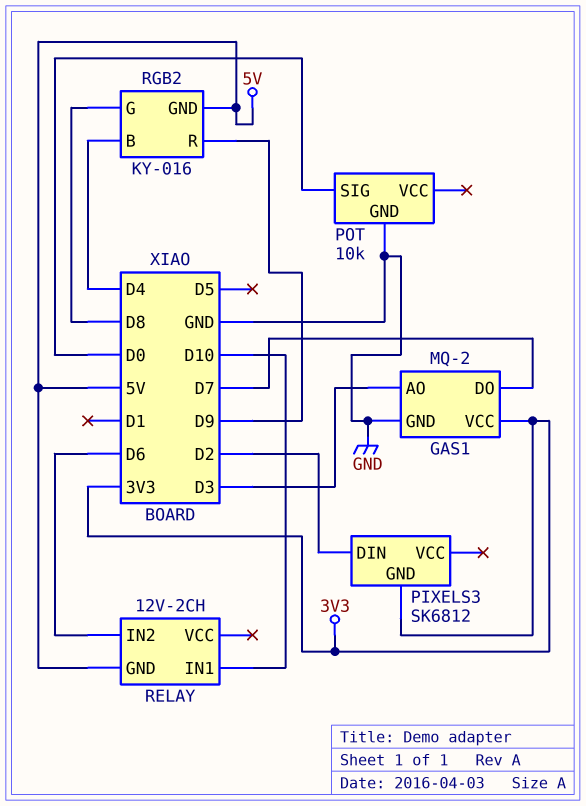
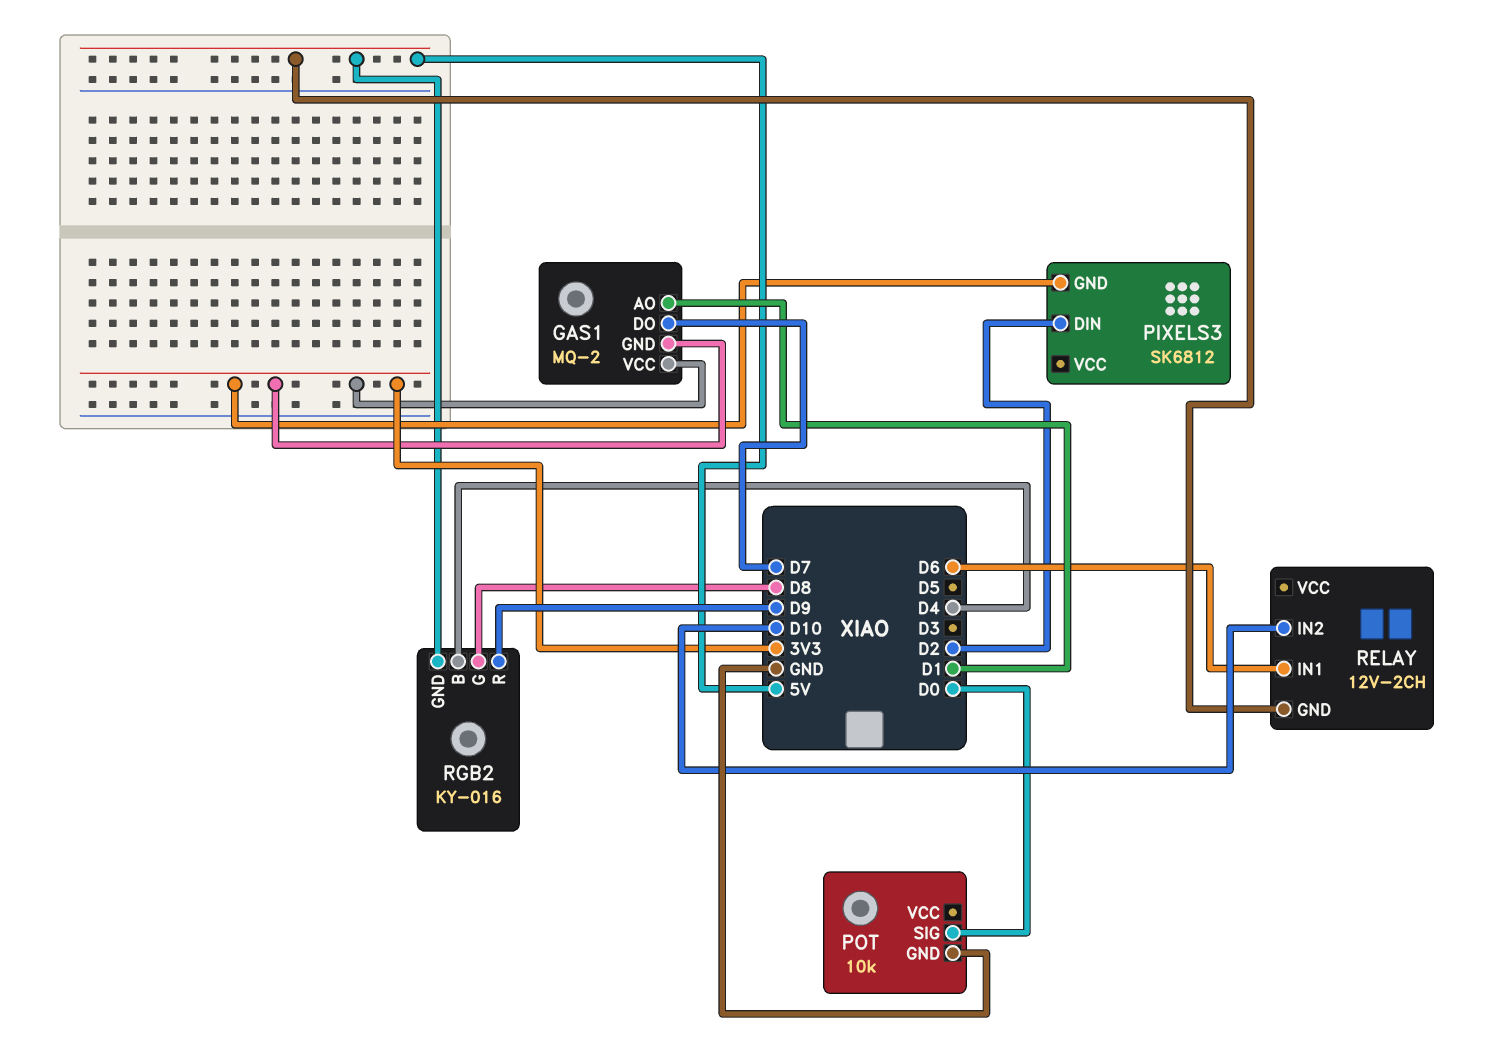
GAS1 pin AO: D3 -> D1
GAS1 pin GND: GND -> 3V3
RELAY pin IN1: D10 -> D6
RELAY pin IN2: D6 -> D10

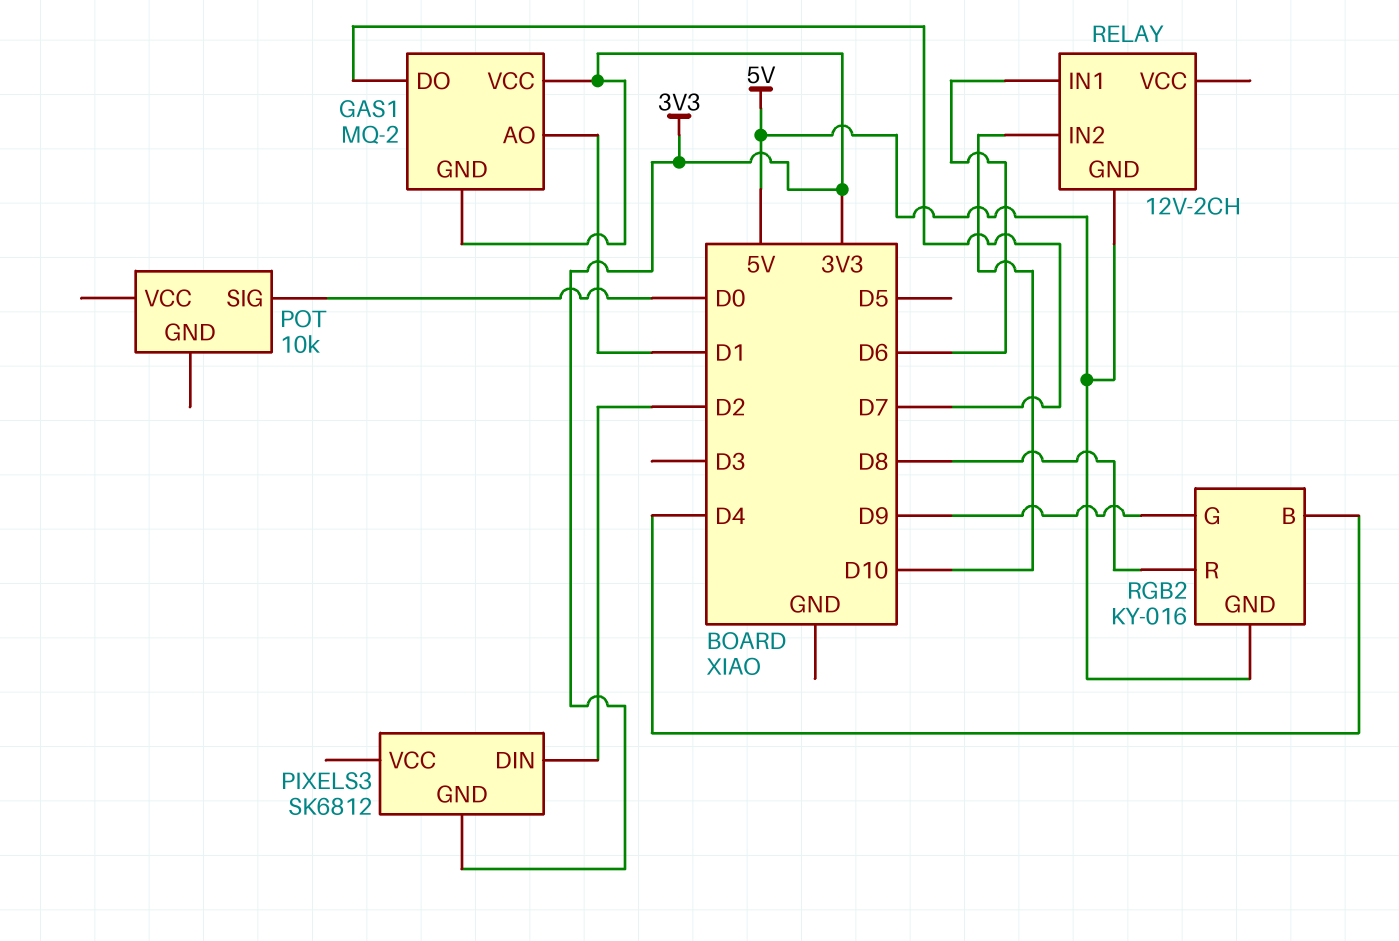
POT pin GND: GND -> none
RGB2 pin G: D8 -> D9
RGB2 pin R: D9 -> D8

